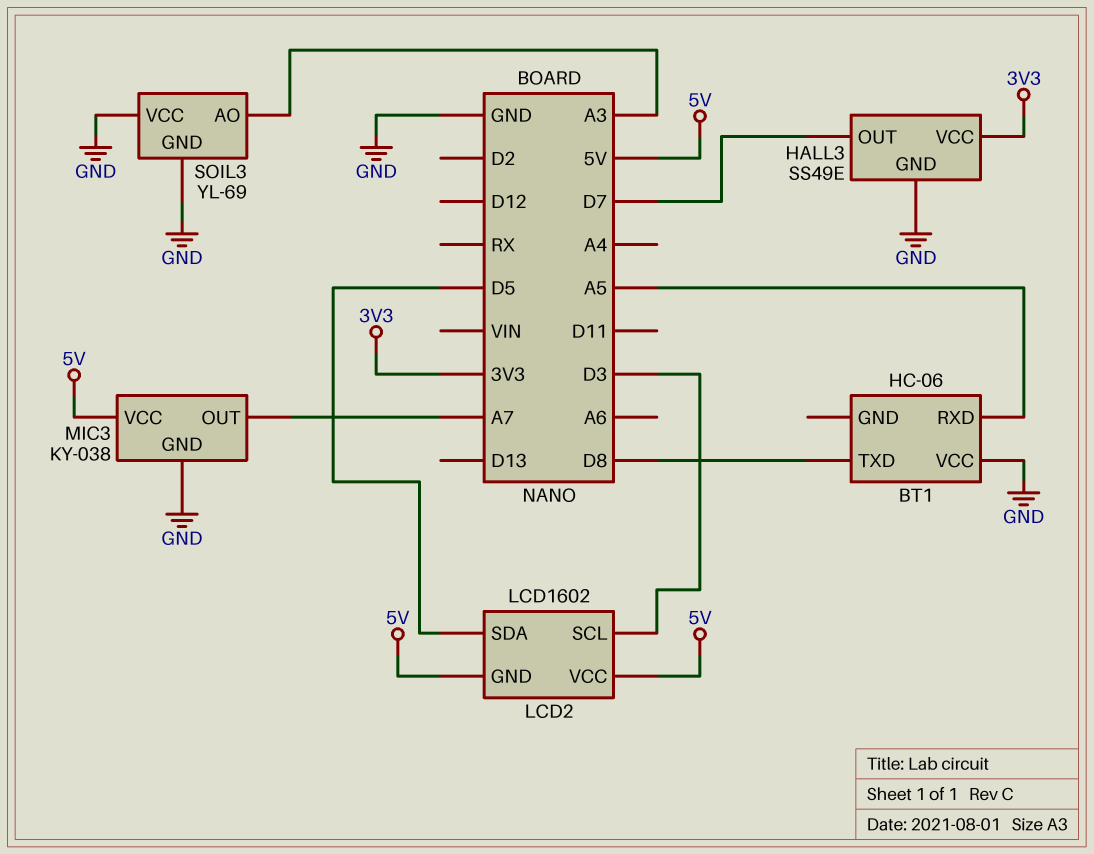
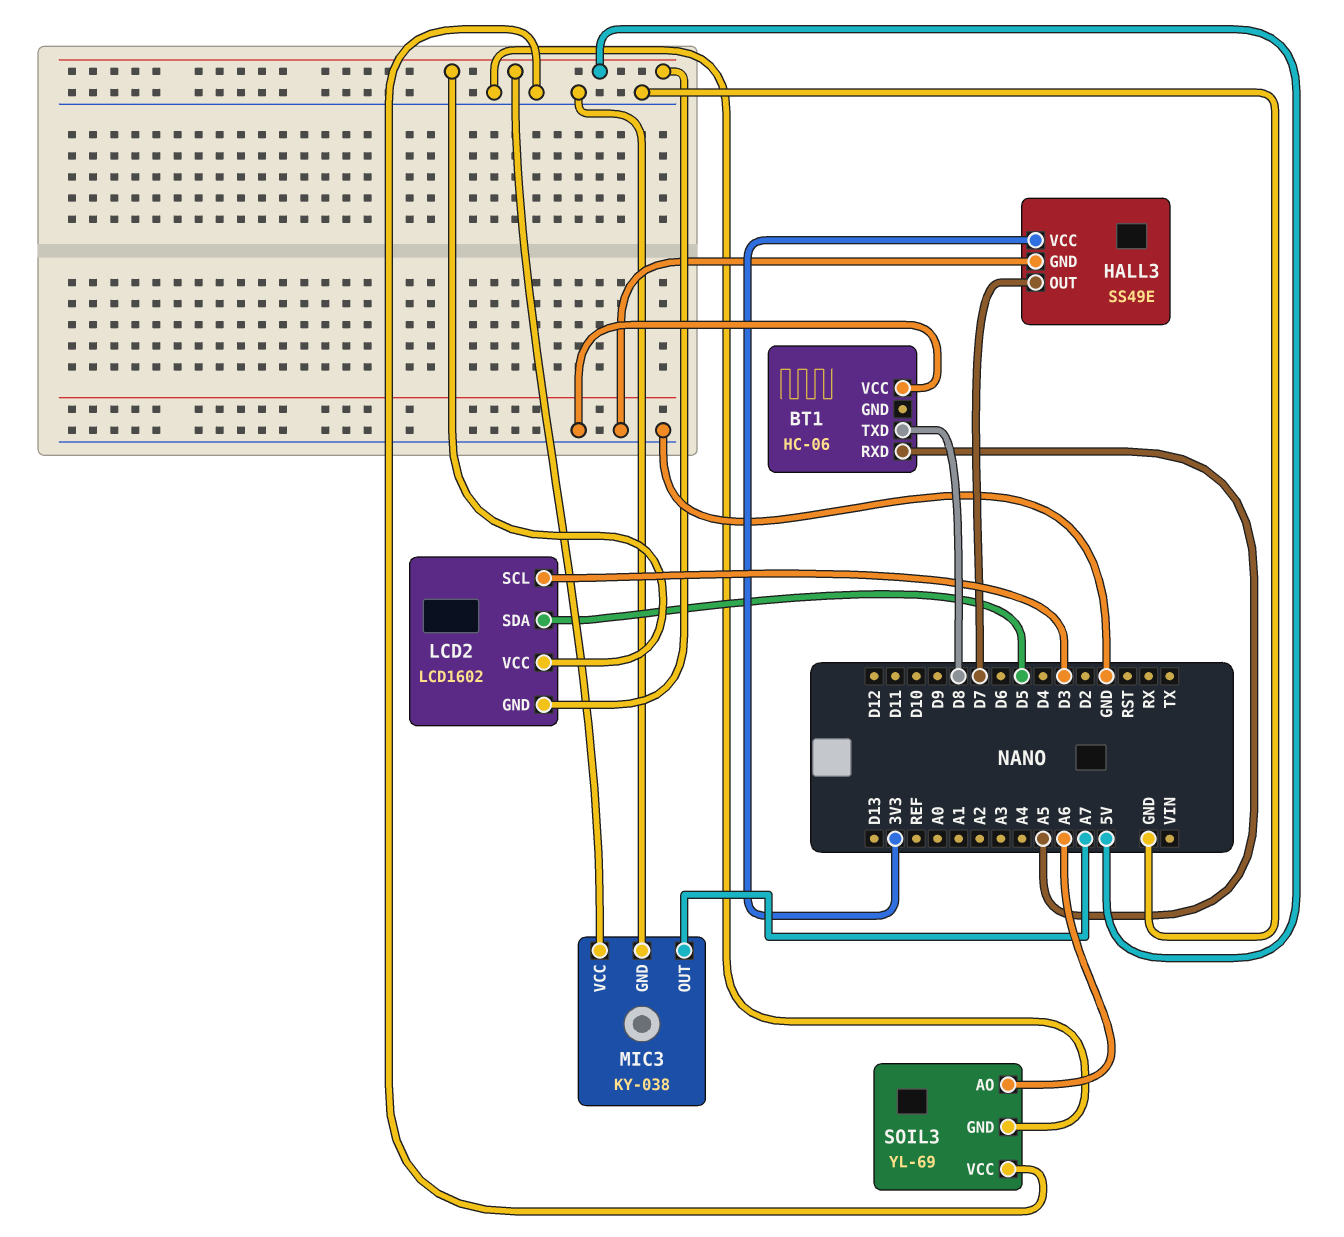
SOIL3 pin AO: A3 -> A6

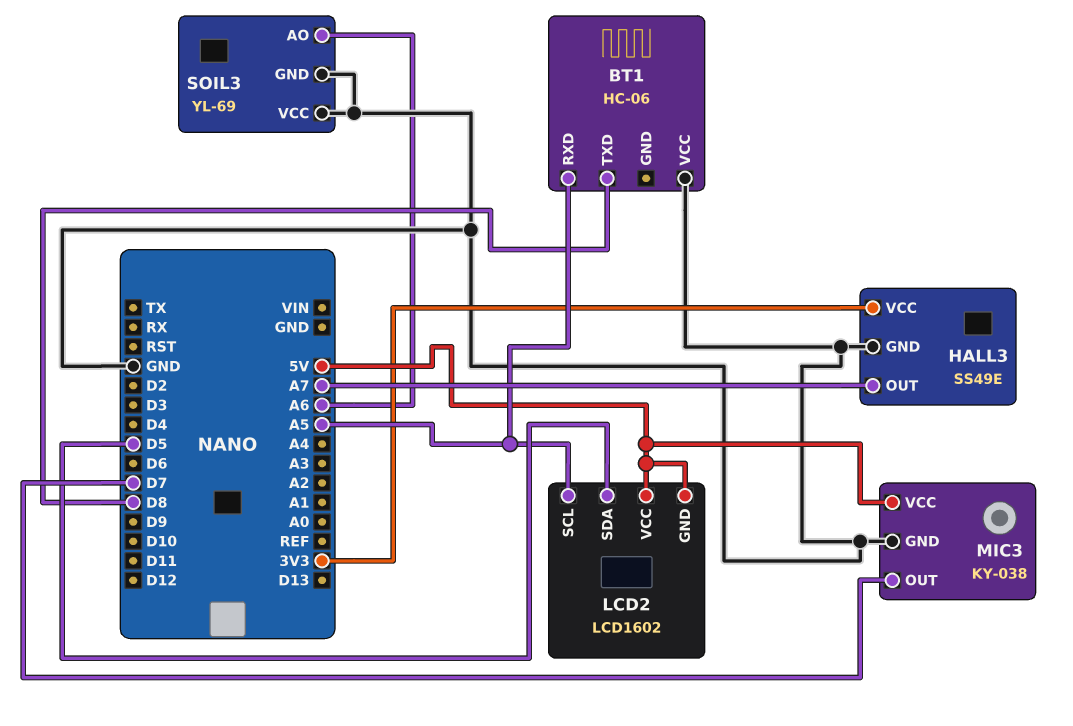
HALL3 pin OUT: D7 -> A7
LCD2 pin SCL: D3 -> A5
MIC3 pin OUT: A7 -> D7

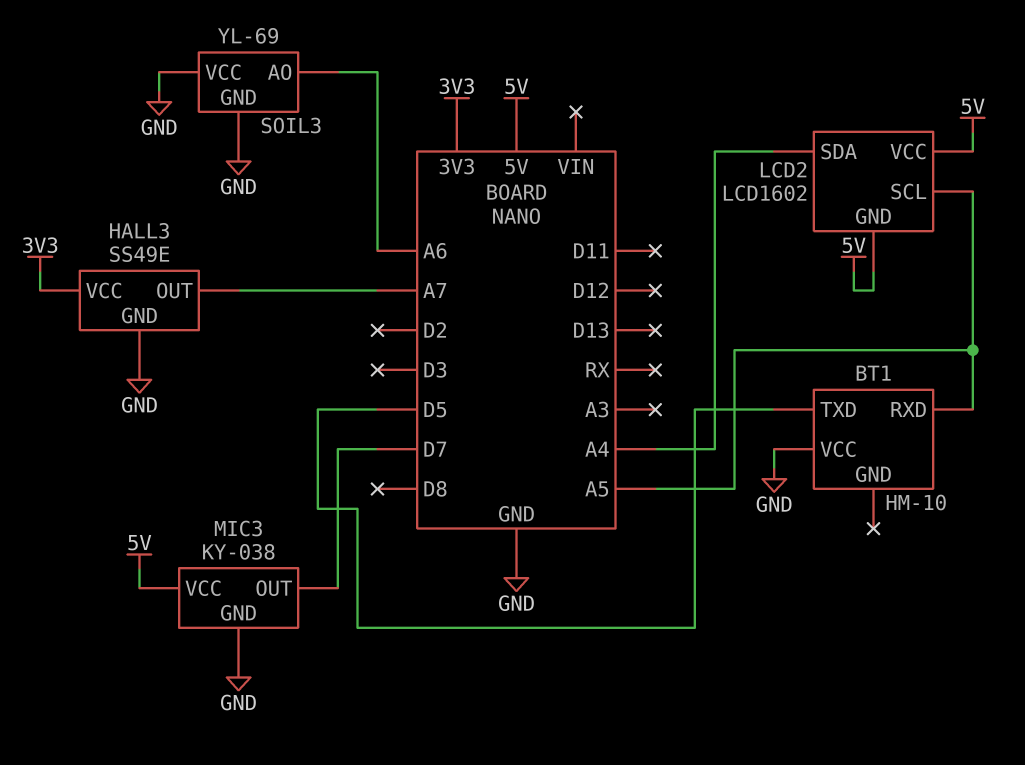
BT1: HC-06 -> HM-10
BT1 pin TXD: D8 -> D5
LCD2 pin SDA: D5 -> A4

